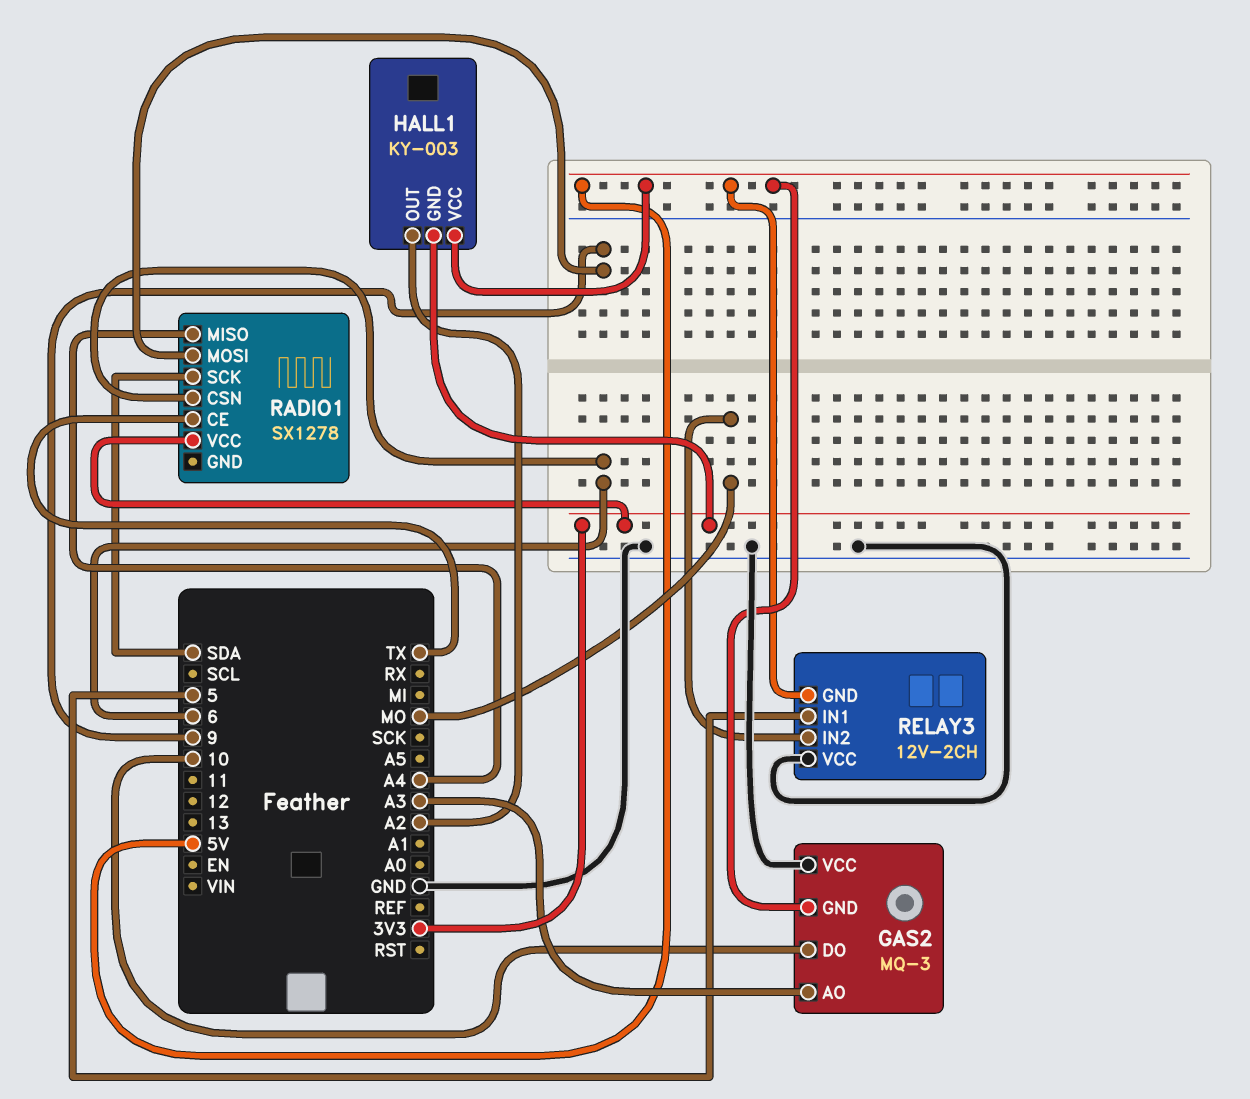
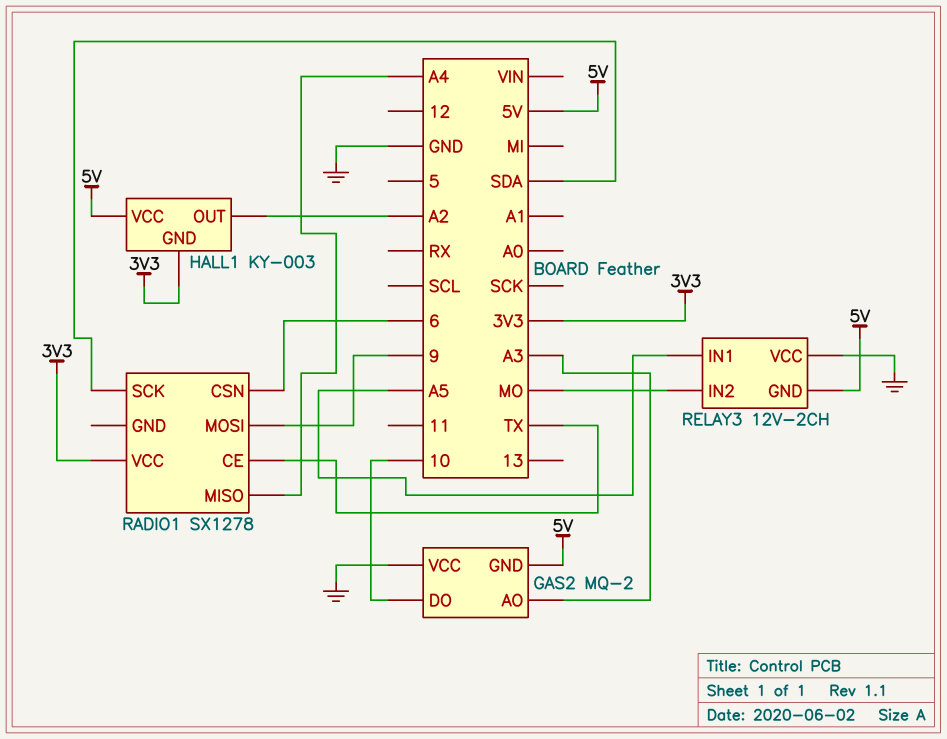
GAS2: MQ-3 -> MQ-2
RELAY3 pin IN1: 5 -> A5

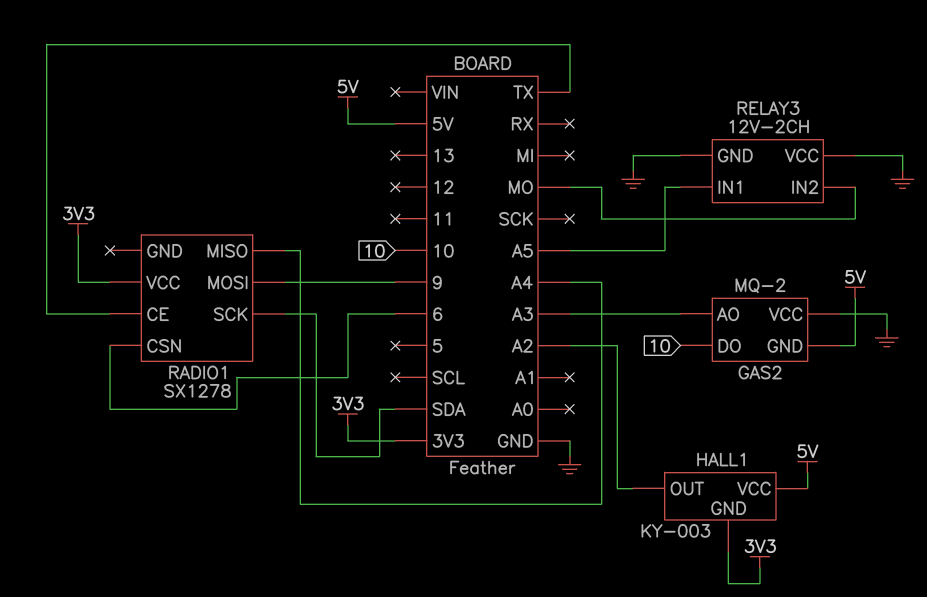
RELAY3 pin GND: 5V -> GND

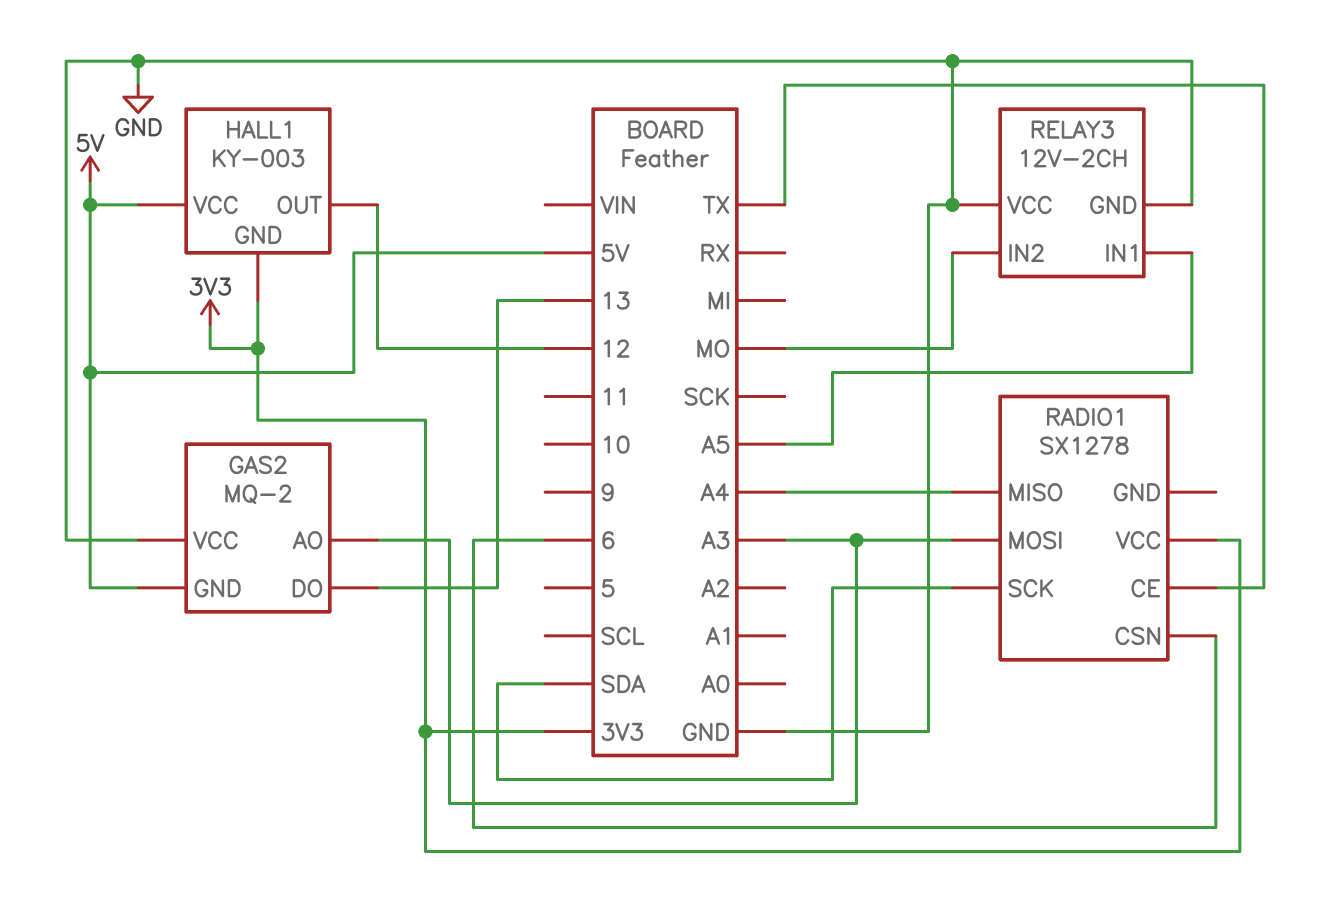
GAS2 pin DO: 10 -> 13
HALL1 pin OUT: A2 -> 12
RADIO1 pin MOSI: 9 -> A3

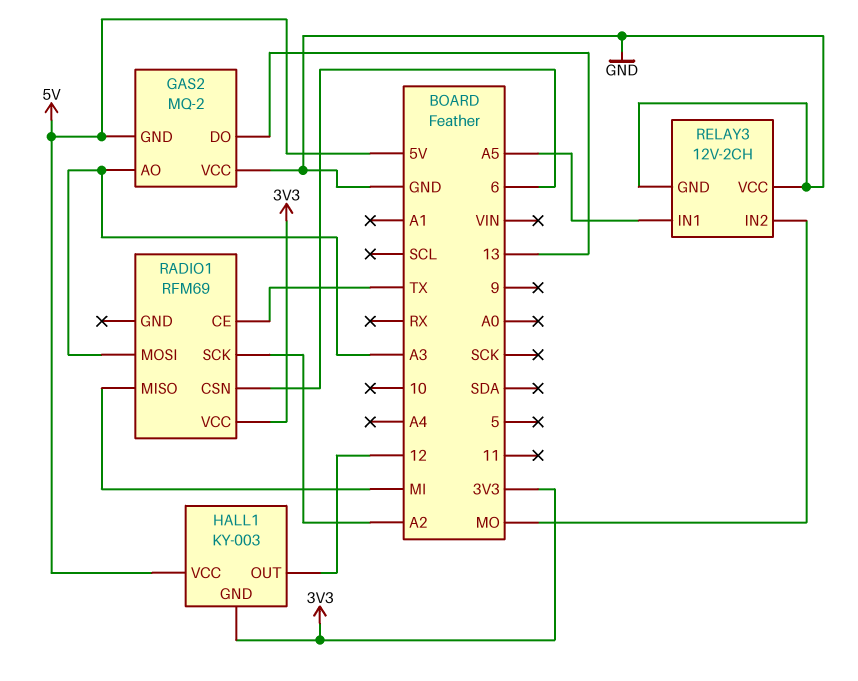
RADIO1: SX1278 -> RFM69
RADIO1 pin MISO: A4 -> MI
RADIO1 pin SCK: SDA -> A2

